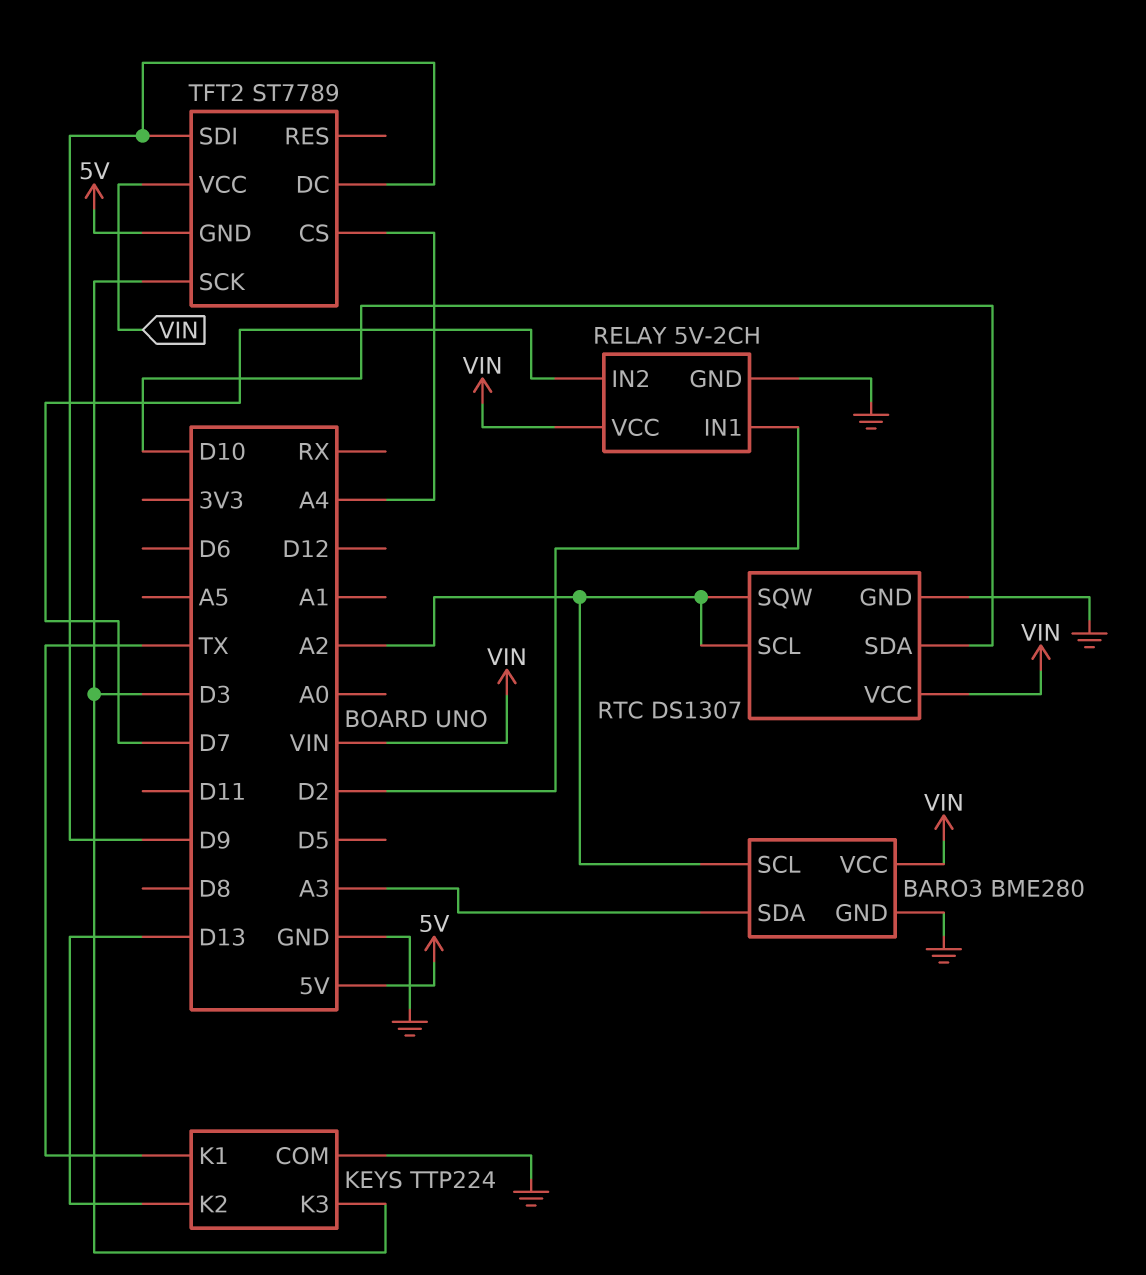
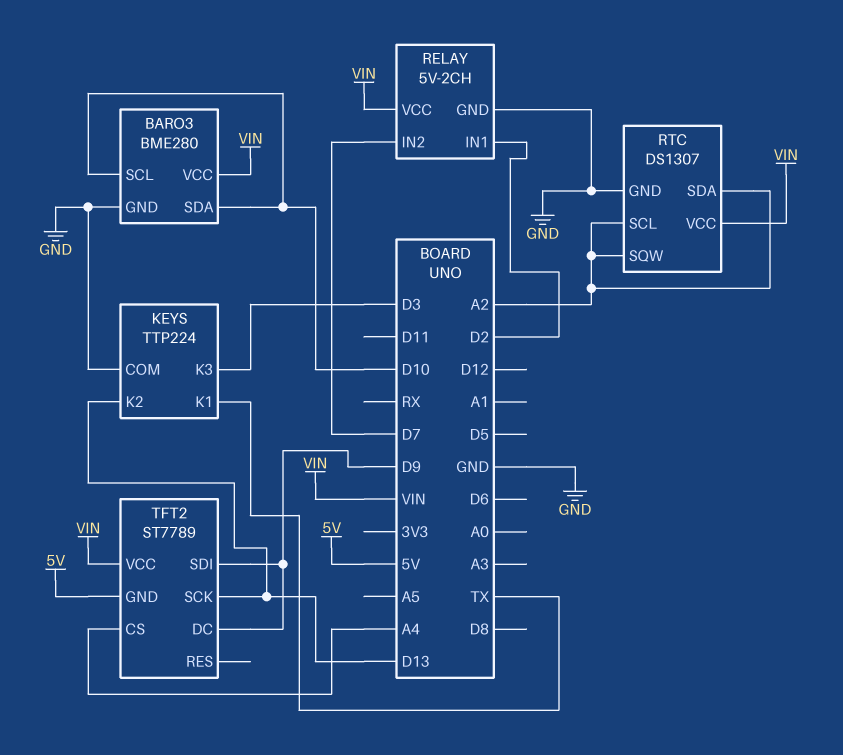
BARO3 pin SCL: A2 -> D10
BARO3 pin SDA: A3 -> D10
RTC pin SDA: D10 -> A2
TFT2 pin SCK: D3 -> D13

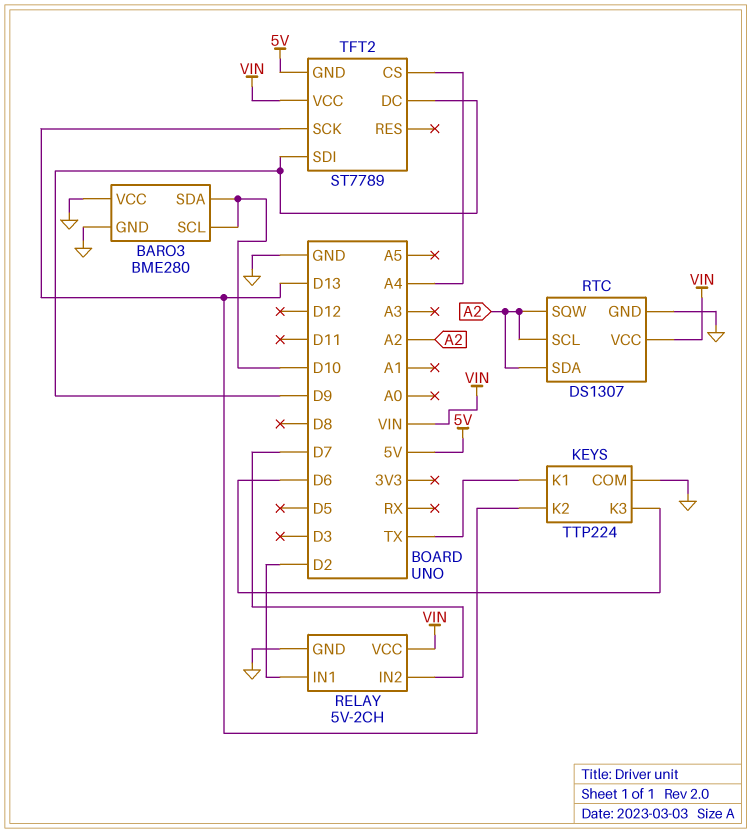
BARO3 pin VCC: VIN -> GND
KEYS pin K3: D3 -> D6

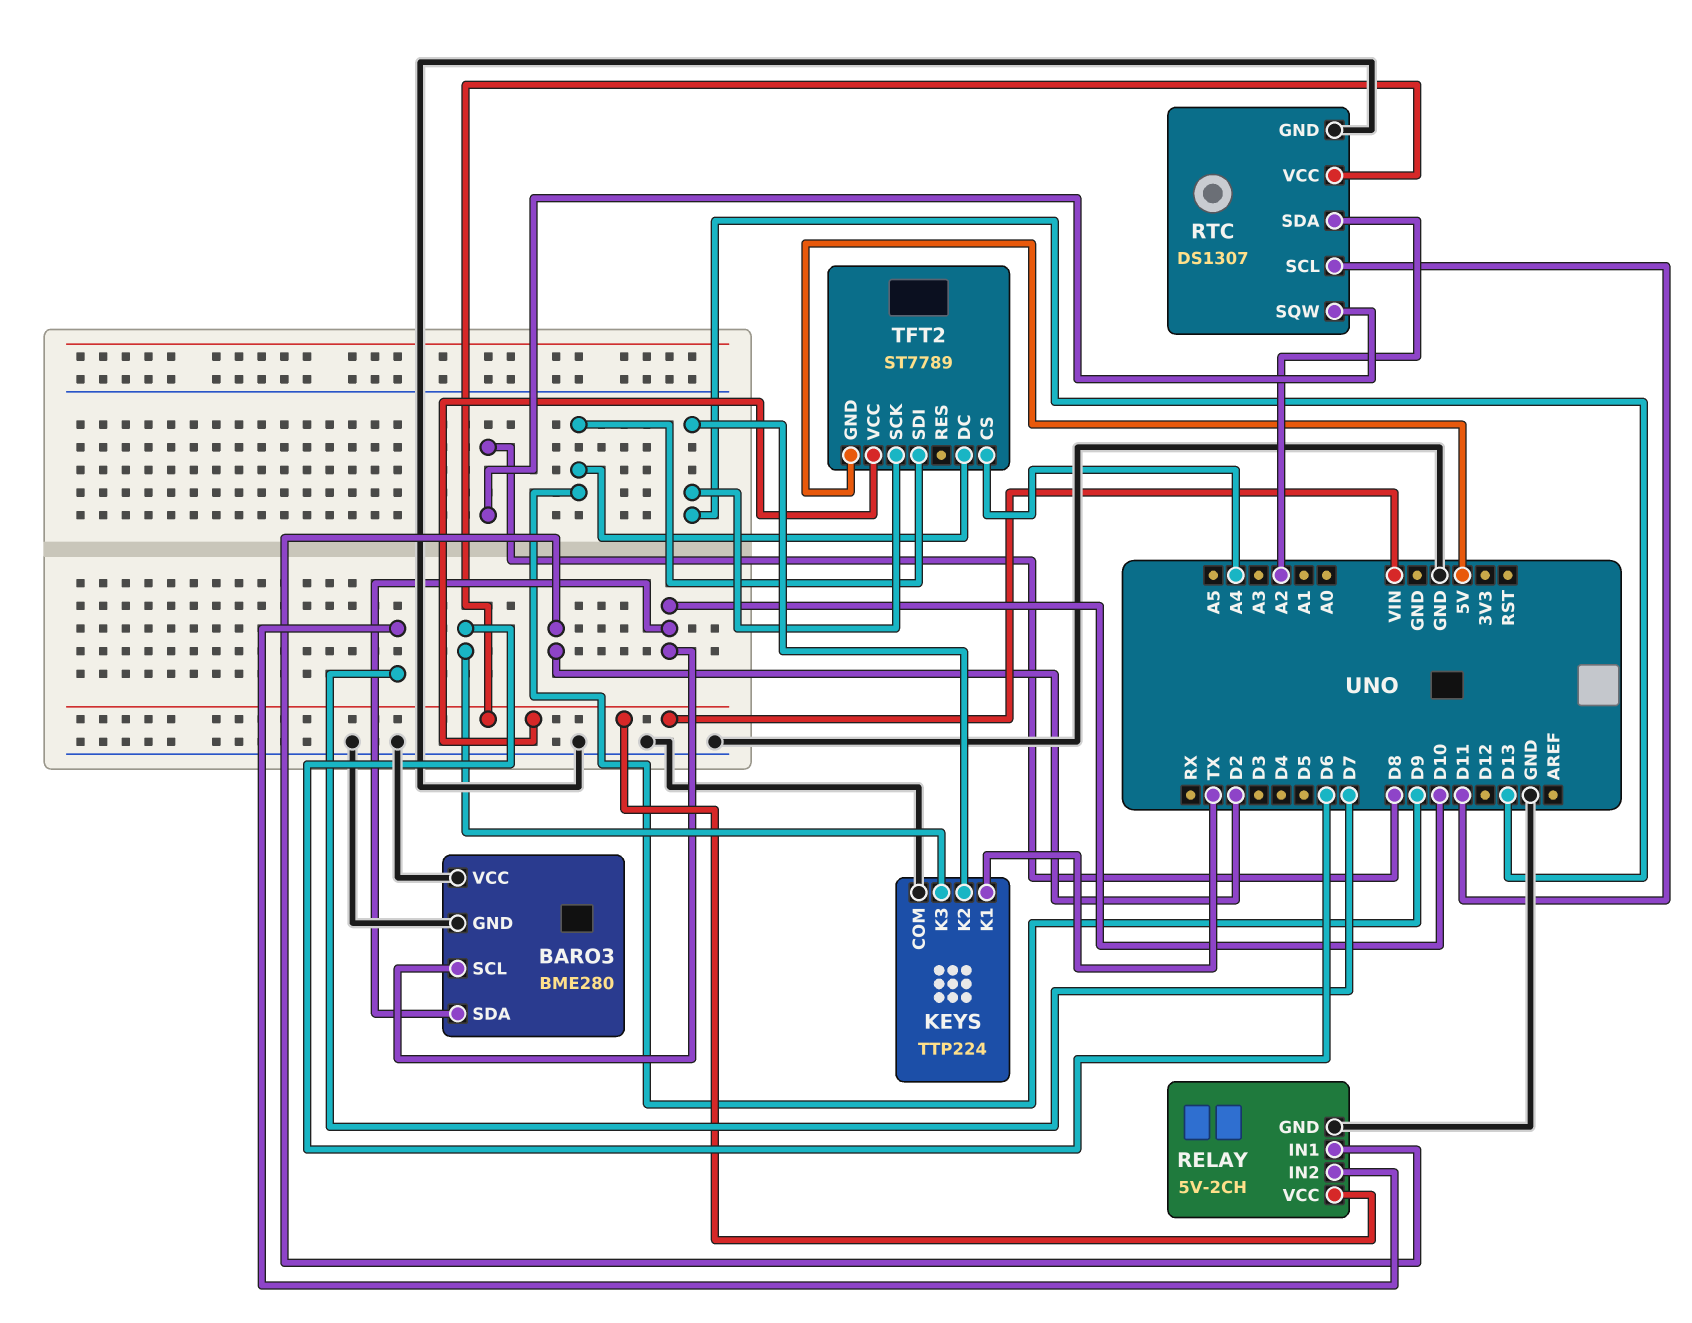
RTC pin SCL: A2 -> D11
RTC pin SQW: A2 -> D8

